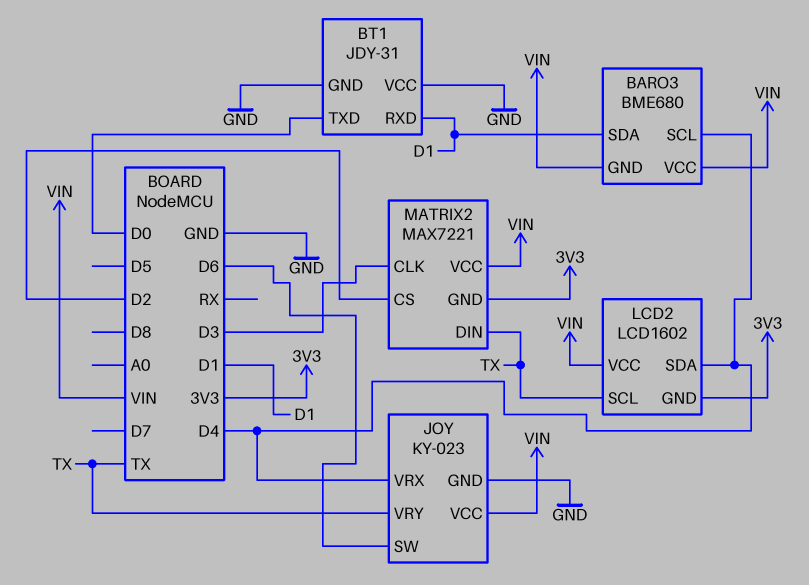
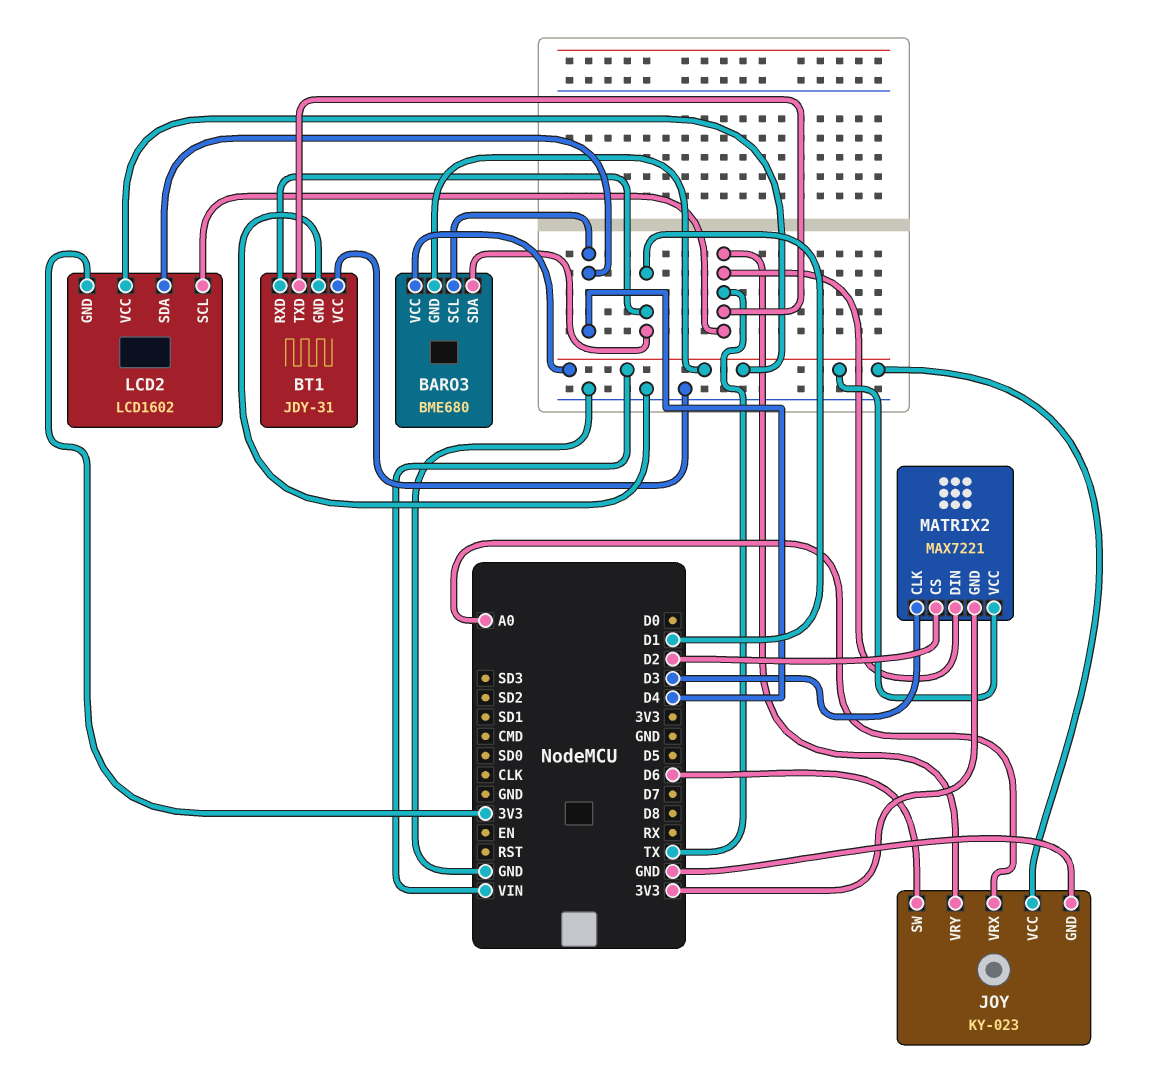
BT1 pin TXD: D0 -> TX
JOY pin VRX: D4 -> A0

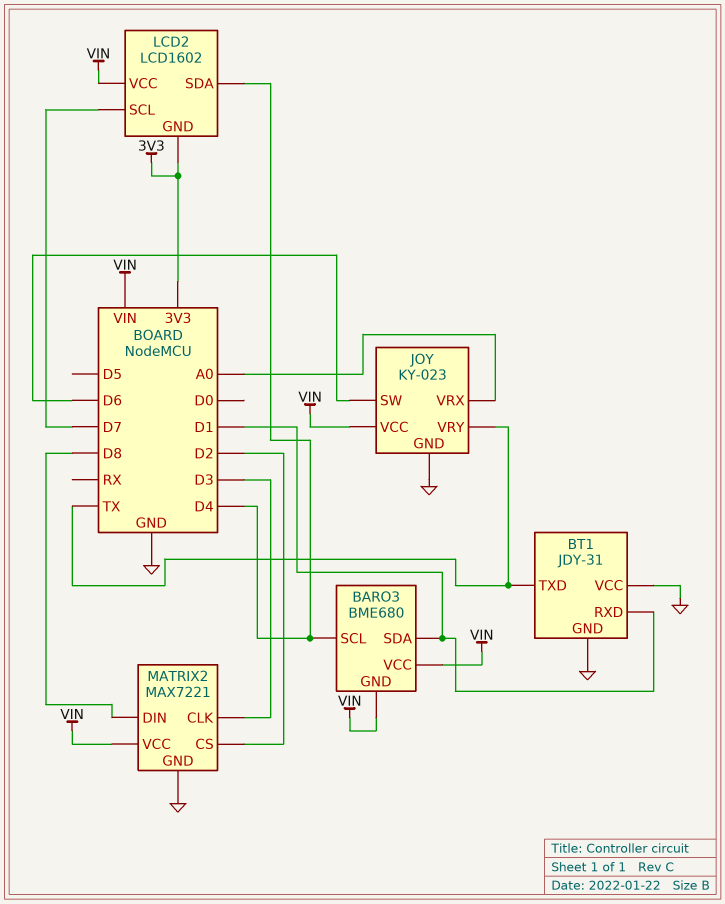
LCD2 pin SCL: TX -> D7
MATRIX2 pin DIN: TX -> D8
MATRIX2 pin GND: 3V3 -> GND

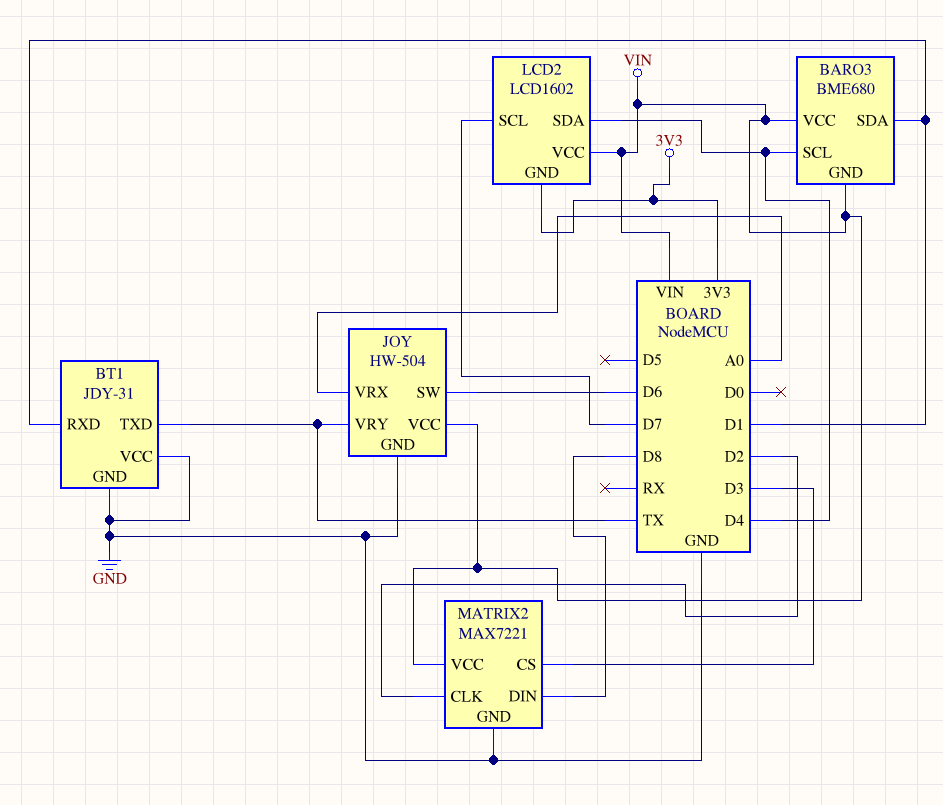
JOY: KY-023 -> HW-504
MATRIX2 pin CLK: D3 -> D2
MATRIX2 pin CS: D2 -> D3

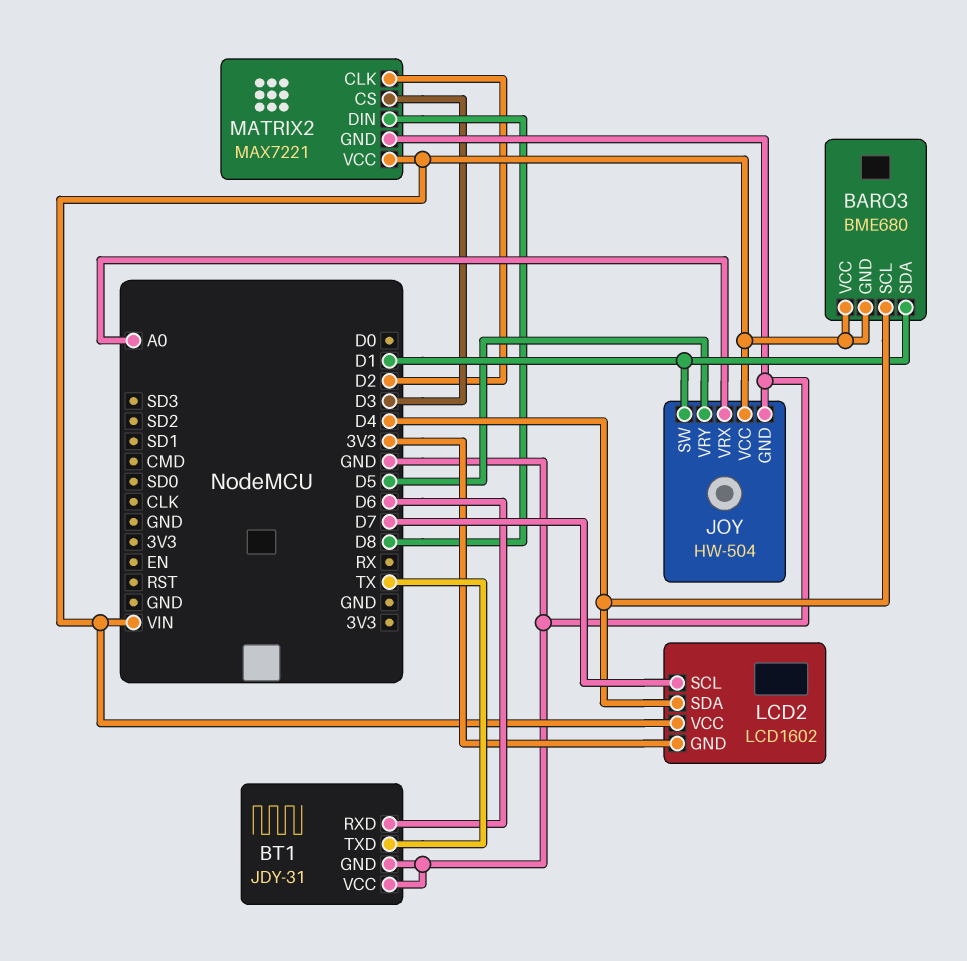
BT1 pin RXD: D1 -> D6
JOY pin SW: D6 -> D1
JOY pin VRY: TX -> D5

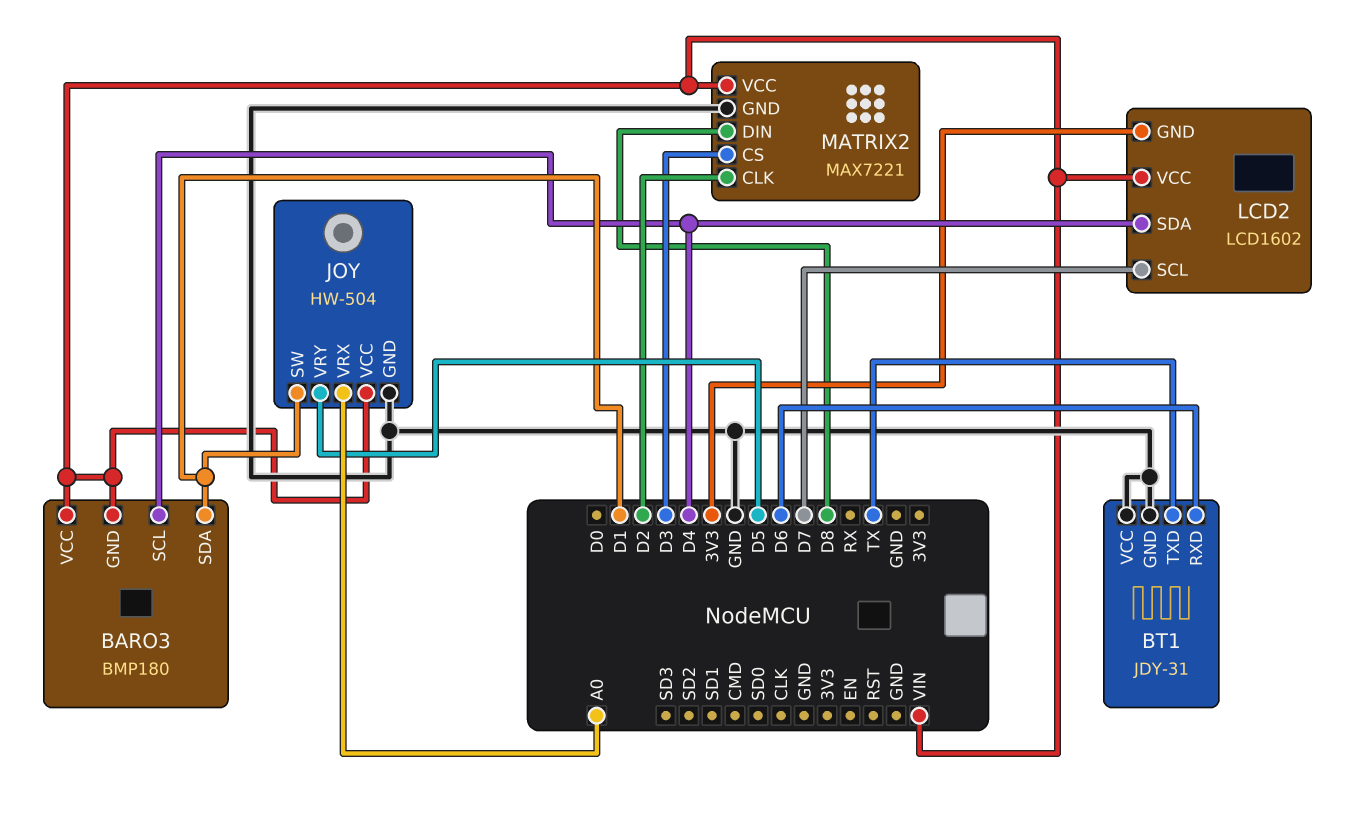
BARO3: BME680 -> BMP180

